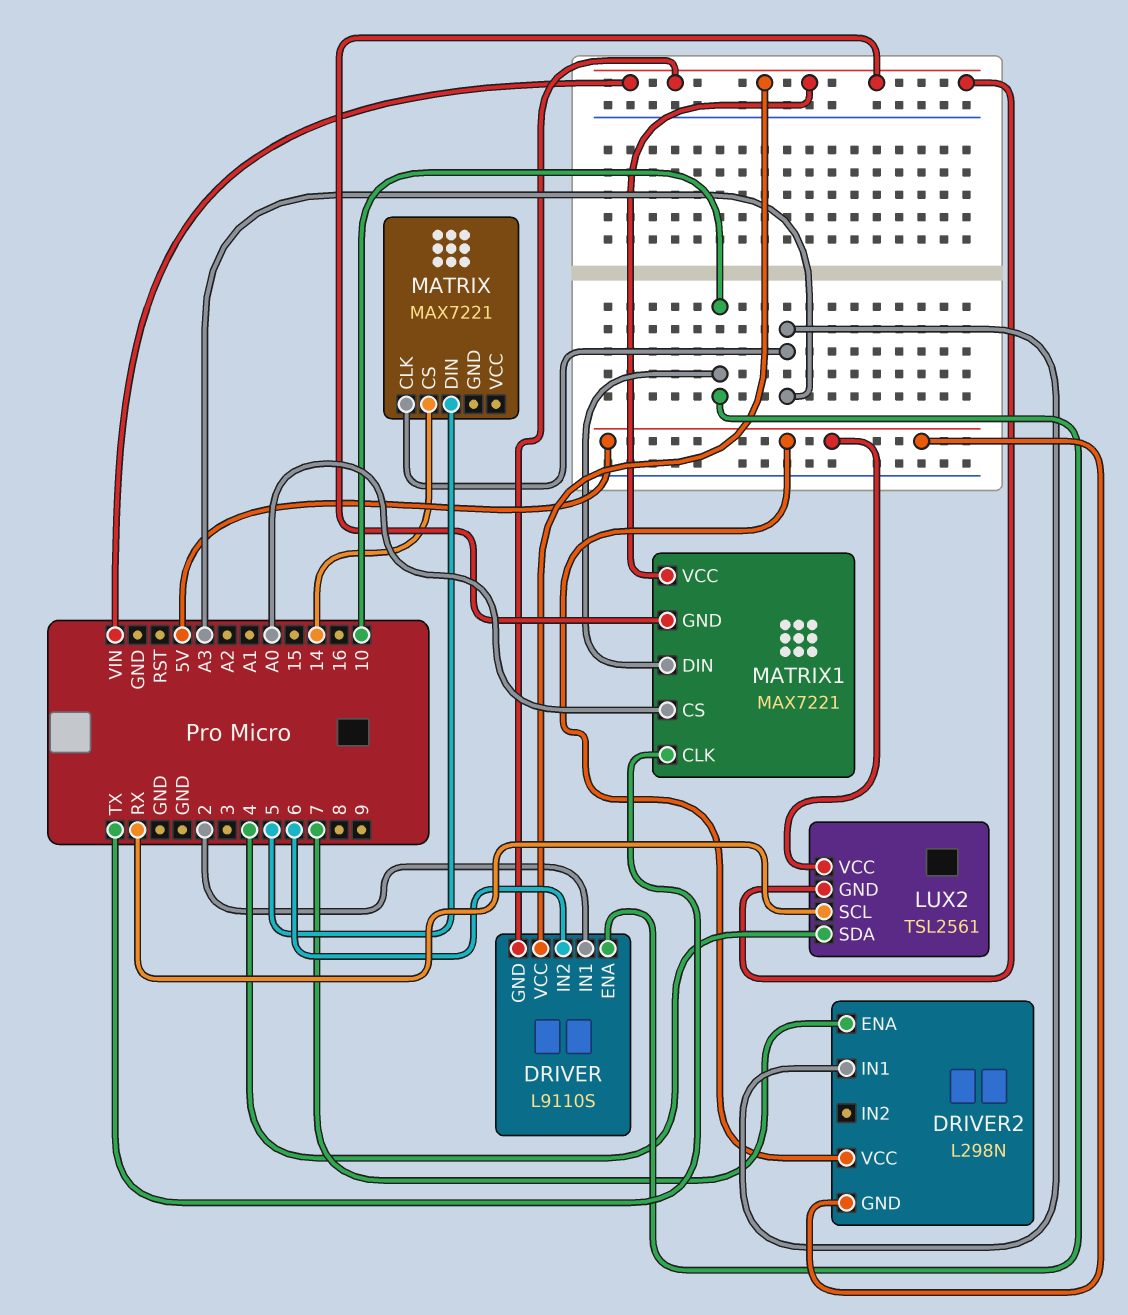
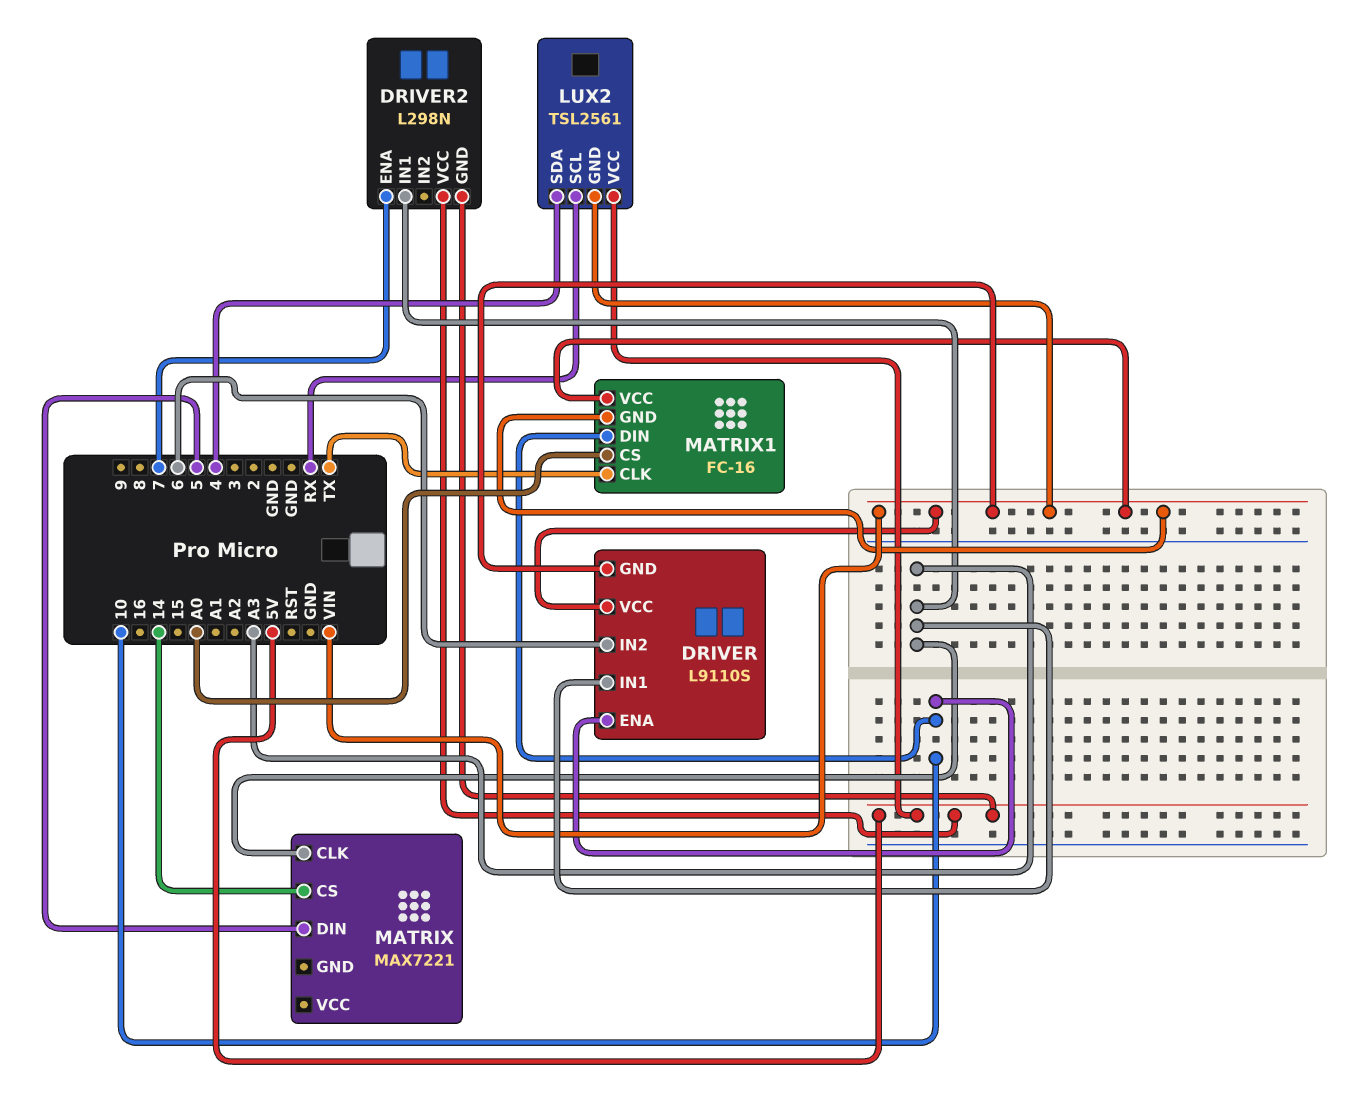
DRIVER pin IN1: 2 -> A3
MATRIX1: MAX7221 -> FC-16

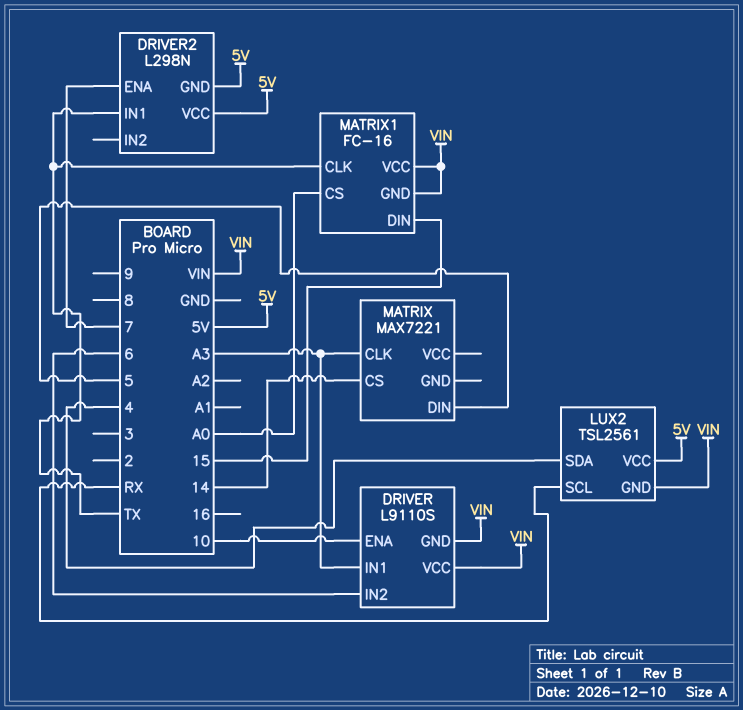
DRIVER2 pin IN1: A3 -> TX
MATRIX1 pin DIN: 10 -> 15

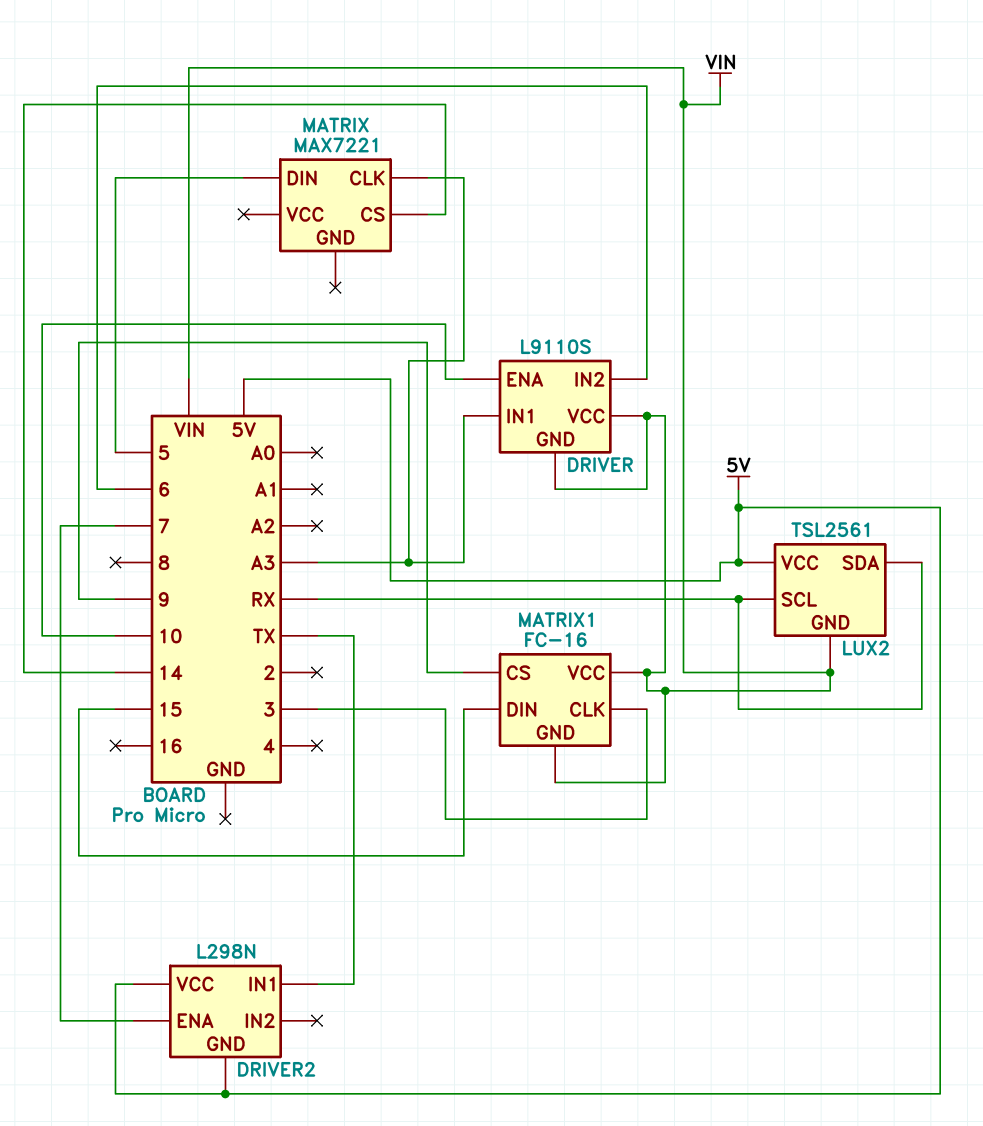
LUX2 pin SDA: 4 -> RX
MATRIX1 pin CLK: TX -> 3
MATRIX1 pin CS: A0 -> 9

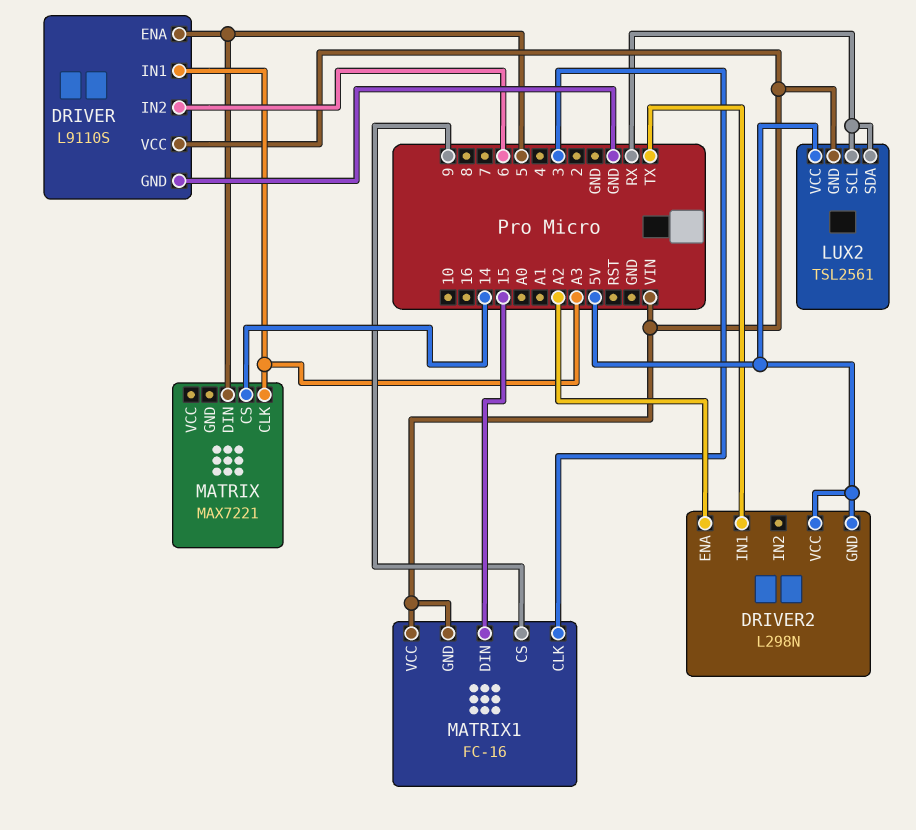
DRIVER pin ENA: 10 -> 5
DRIVER pin GND: VIN -> GND
DRIVER2 pin ENA: 7 -> A2

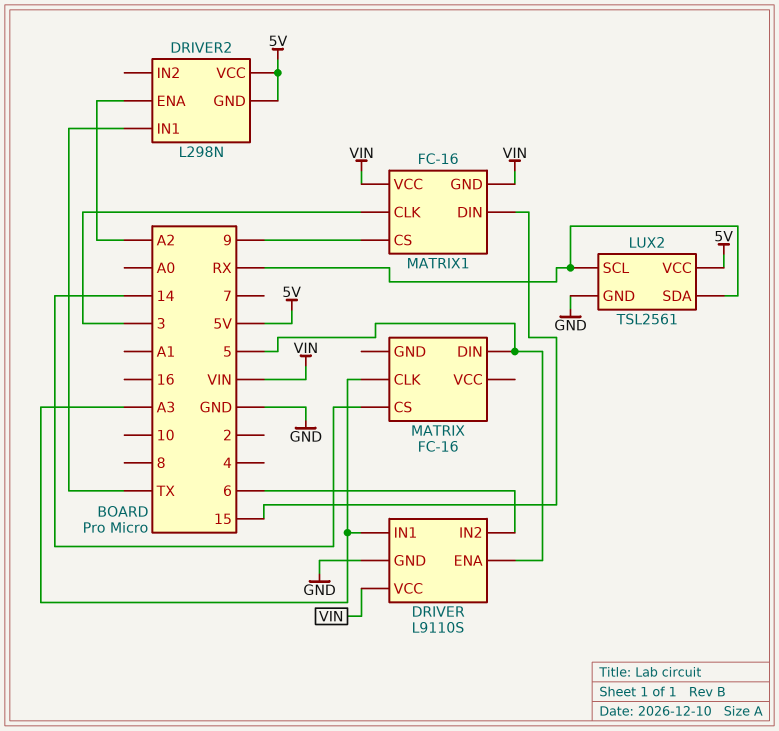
LUX2 pin GND: VIN -> GND
MATRIX: MAX7221 -> FC-16

